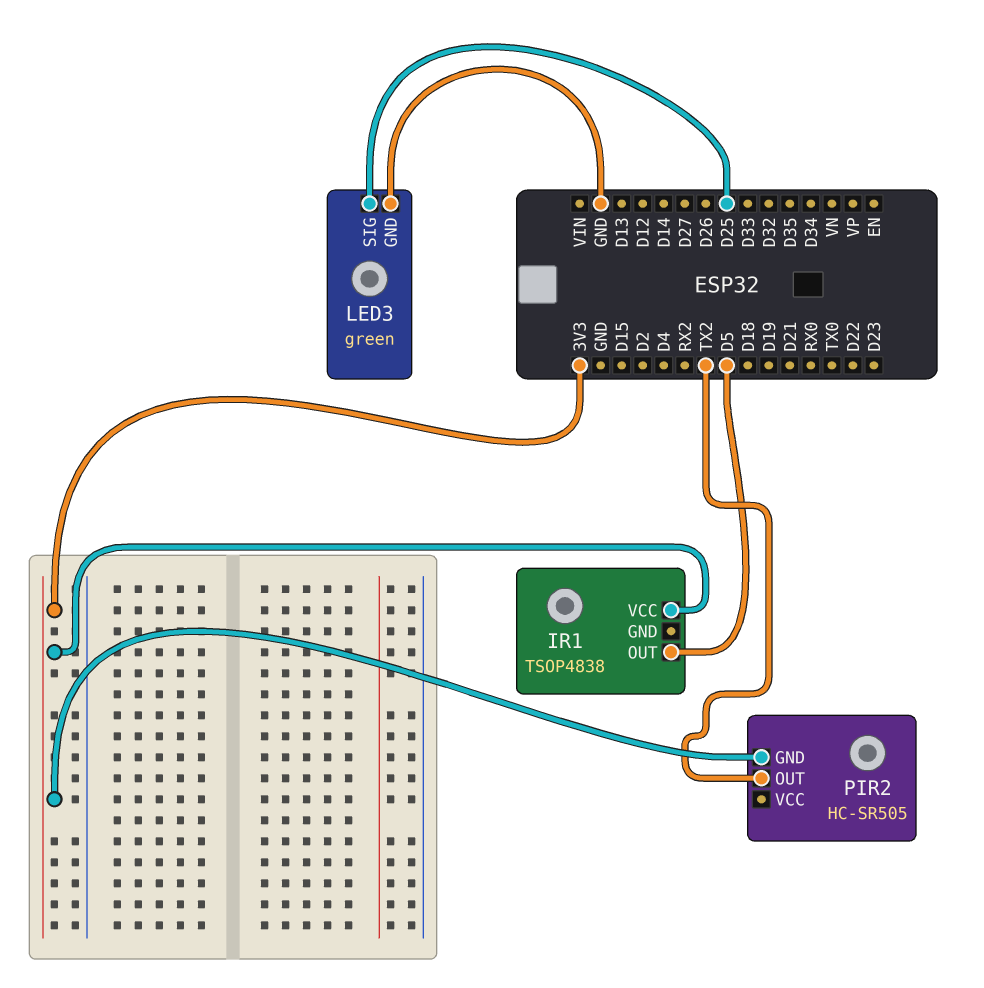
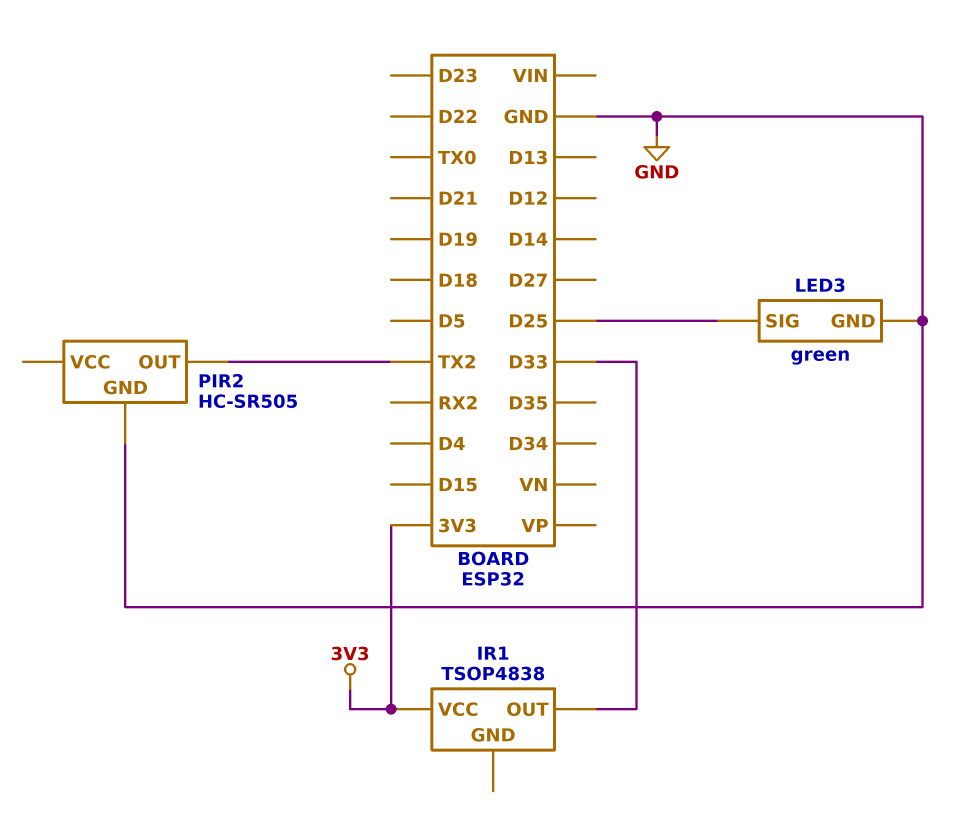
IR1 pin OUT: D5 -> D33
PIR2 pin GND: 3V3 -> GND

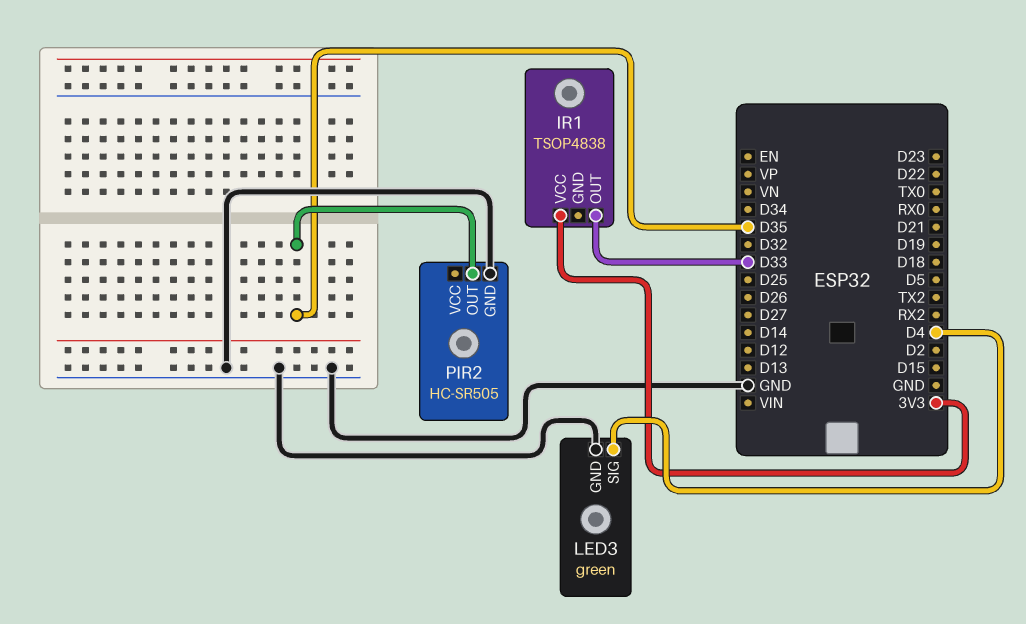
LED3 pin SIG: D25 -> D4
PIR2 pin OUT: TX2 -> D35

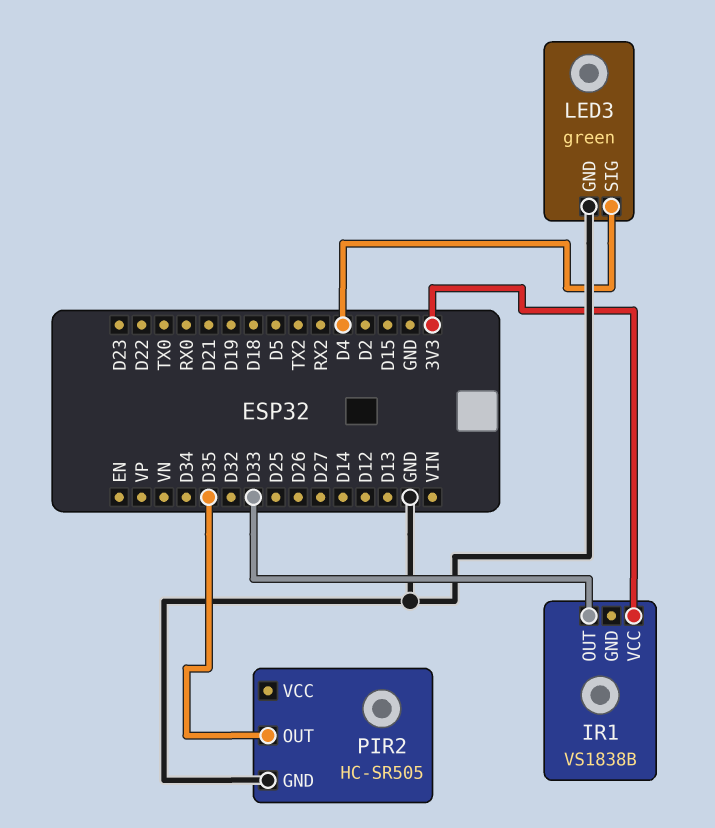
IR1: TSOP4838 -> VS1838B

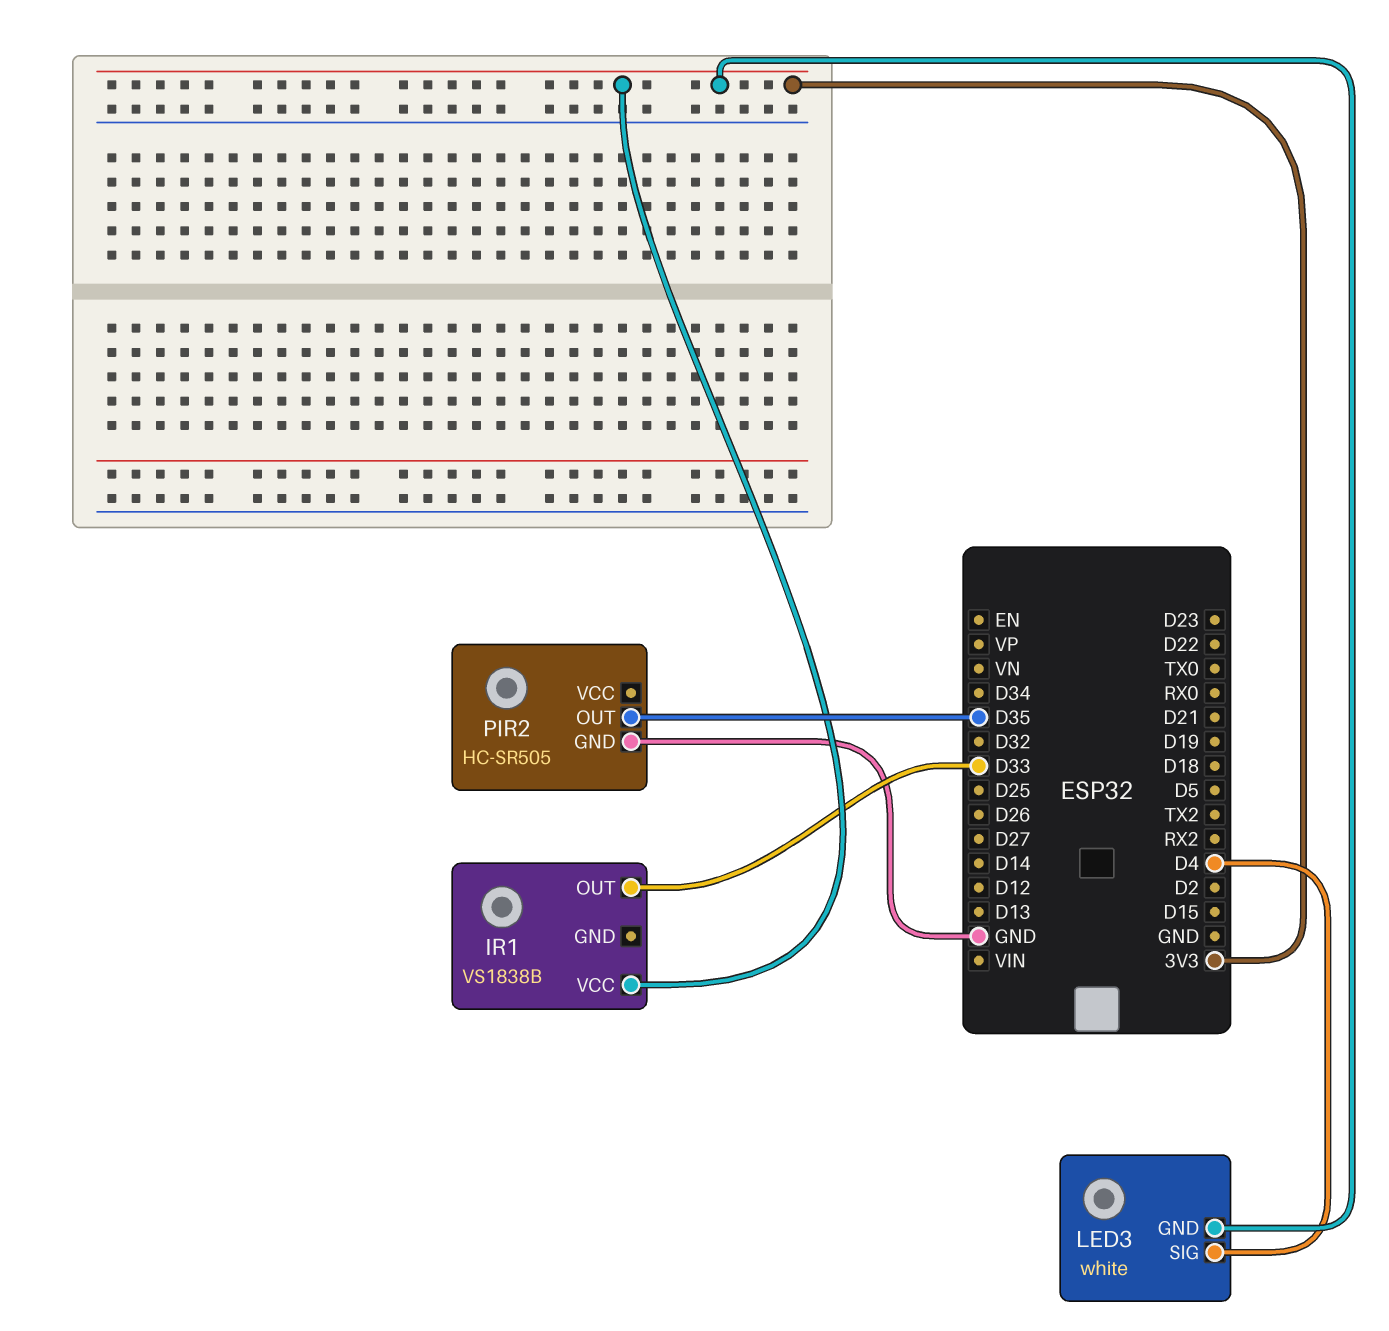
LED3: green -> white
LED3 pin GND: GND -> 3V3

